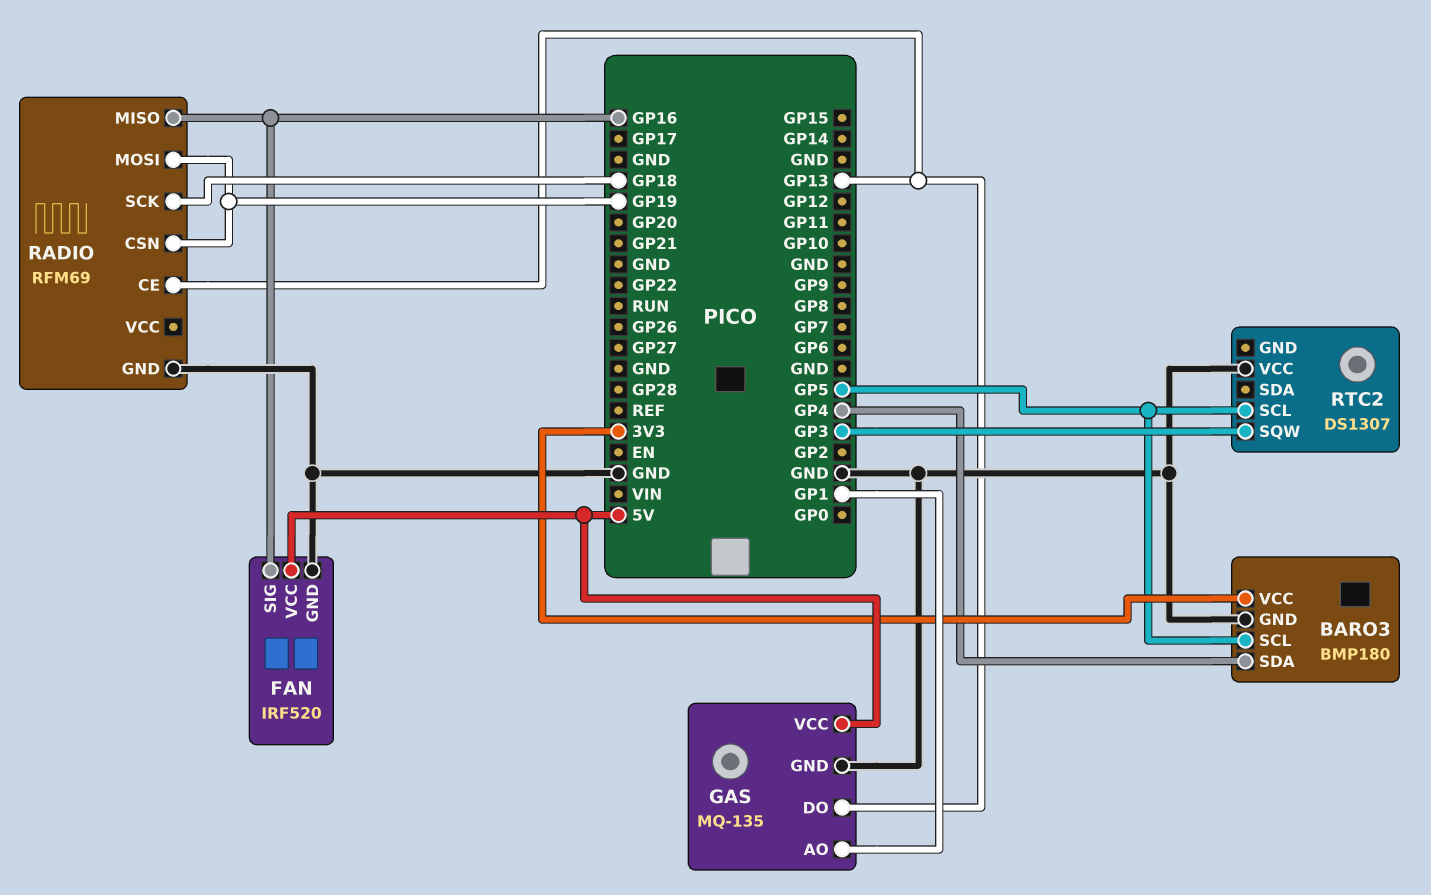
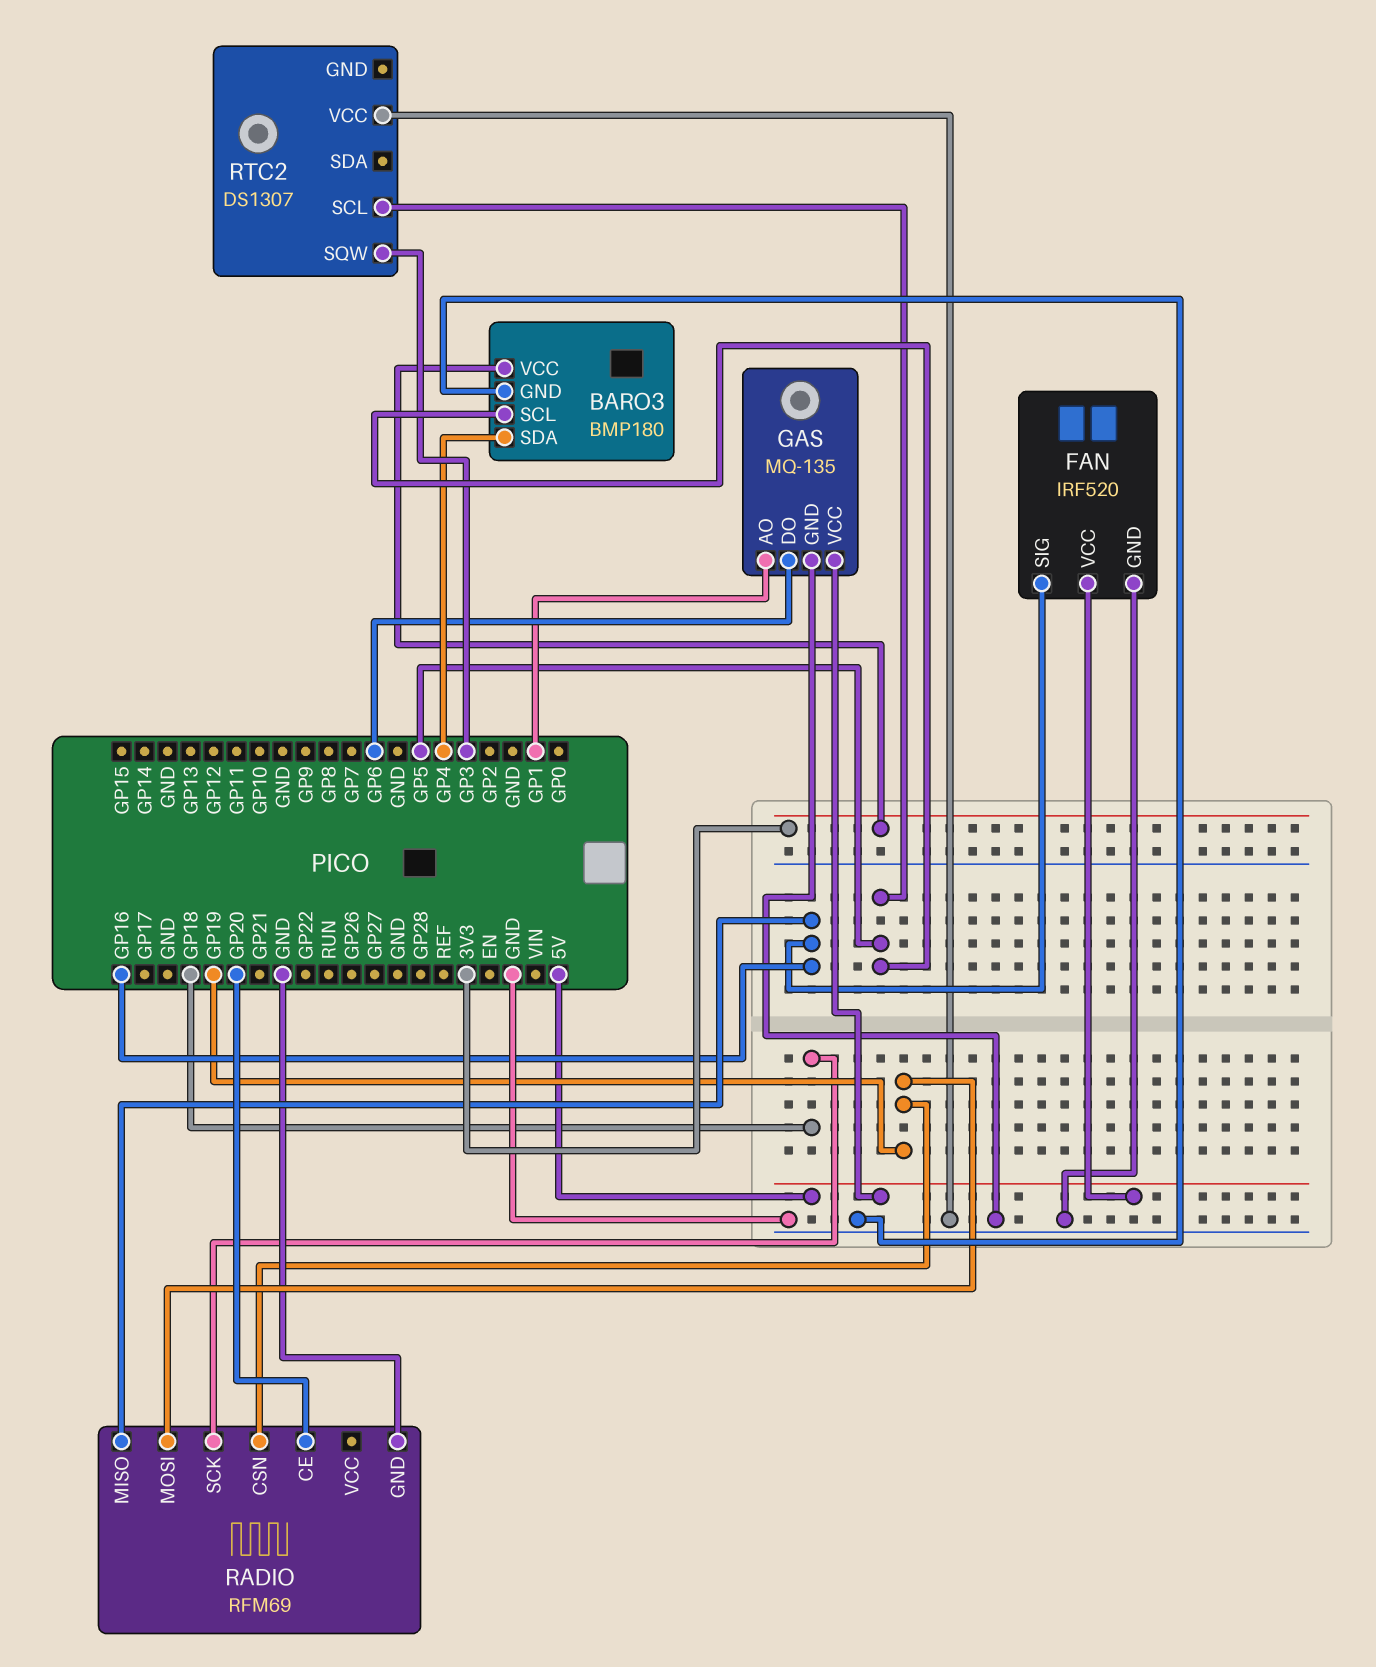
GAS pin DO: GP13 -> GP6
RADIO pin CE: GP13 -> GP20

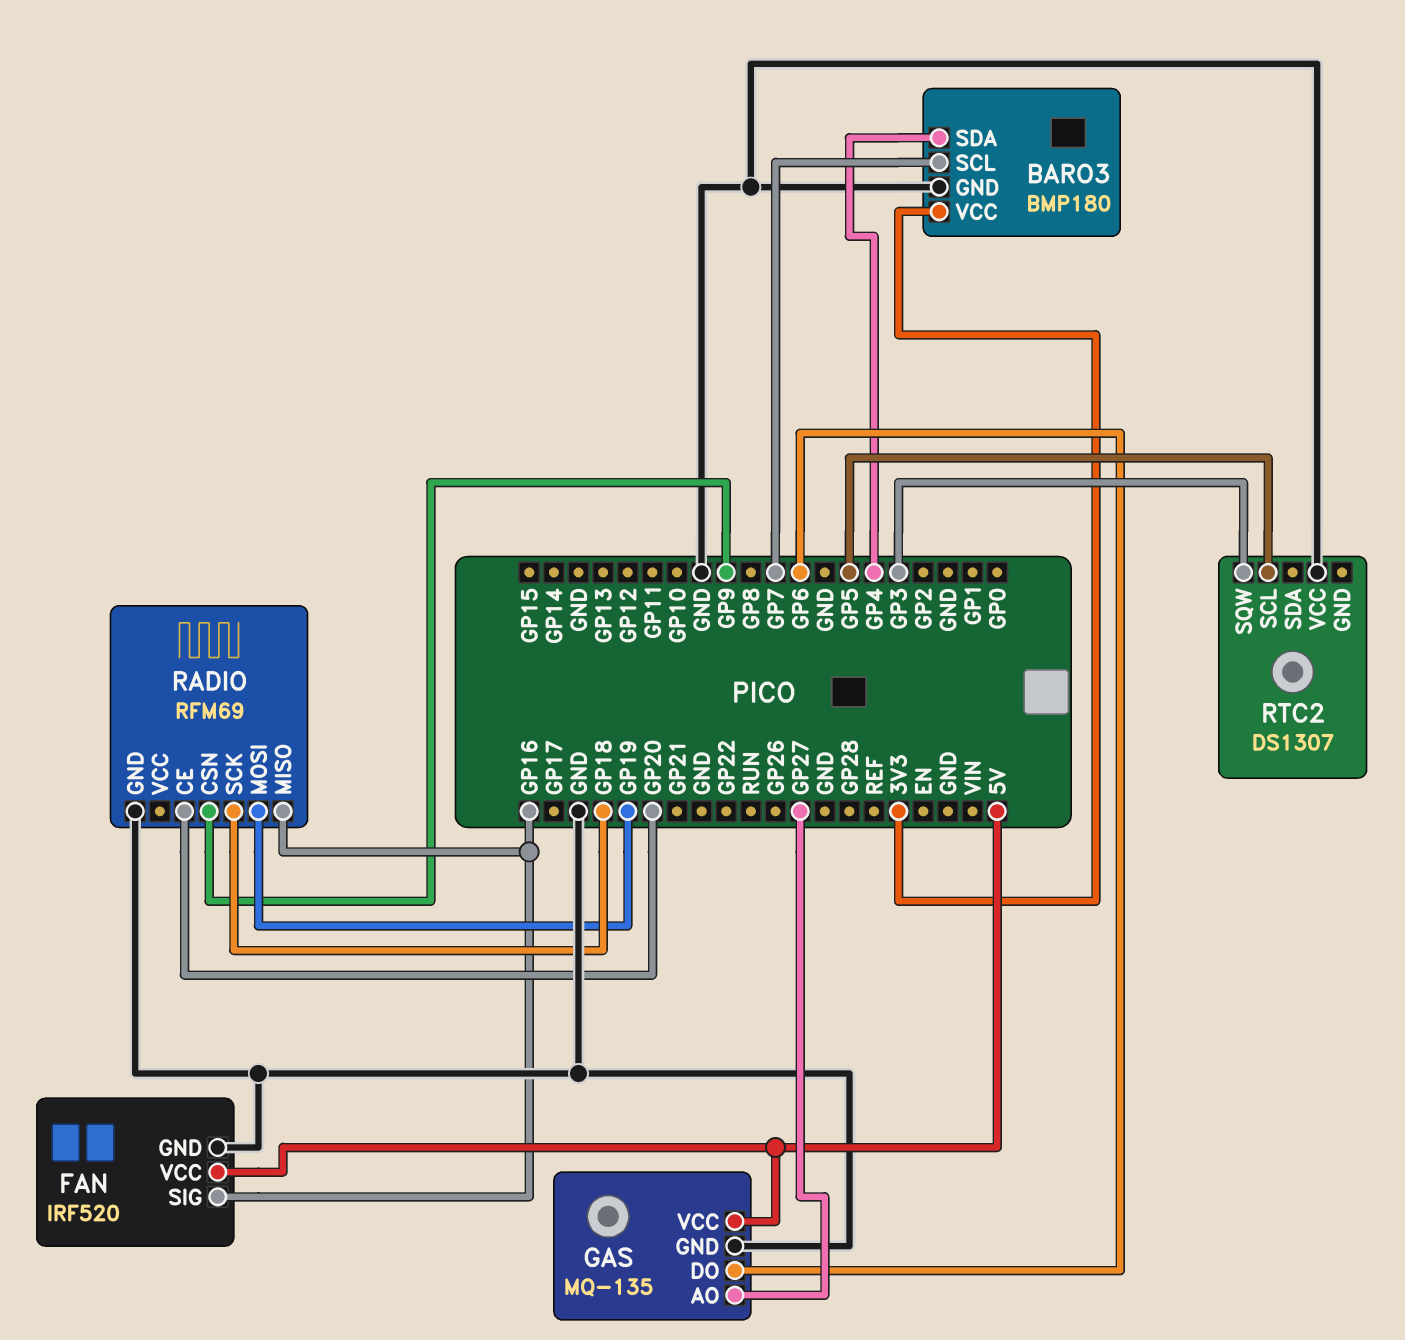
BARO3 pin SCL: GP5 -> GP7
GAS pin AO: GP1 -> GP27
RADIO pin CSN: GP19 -> GP9

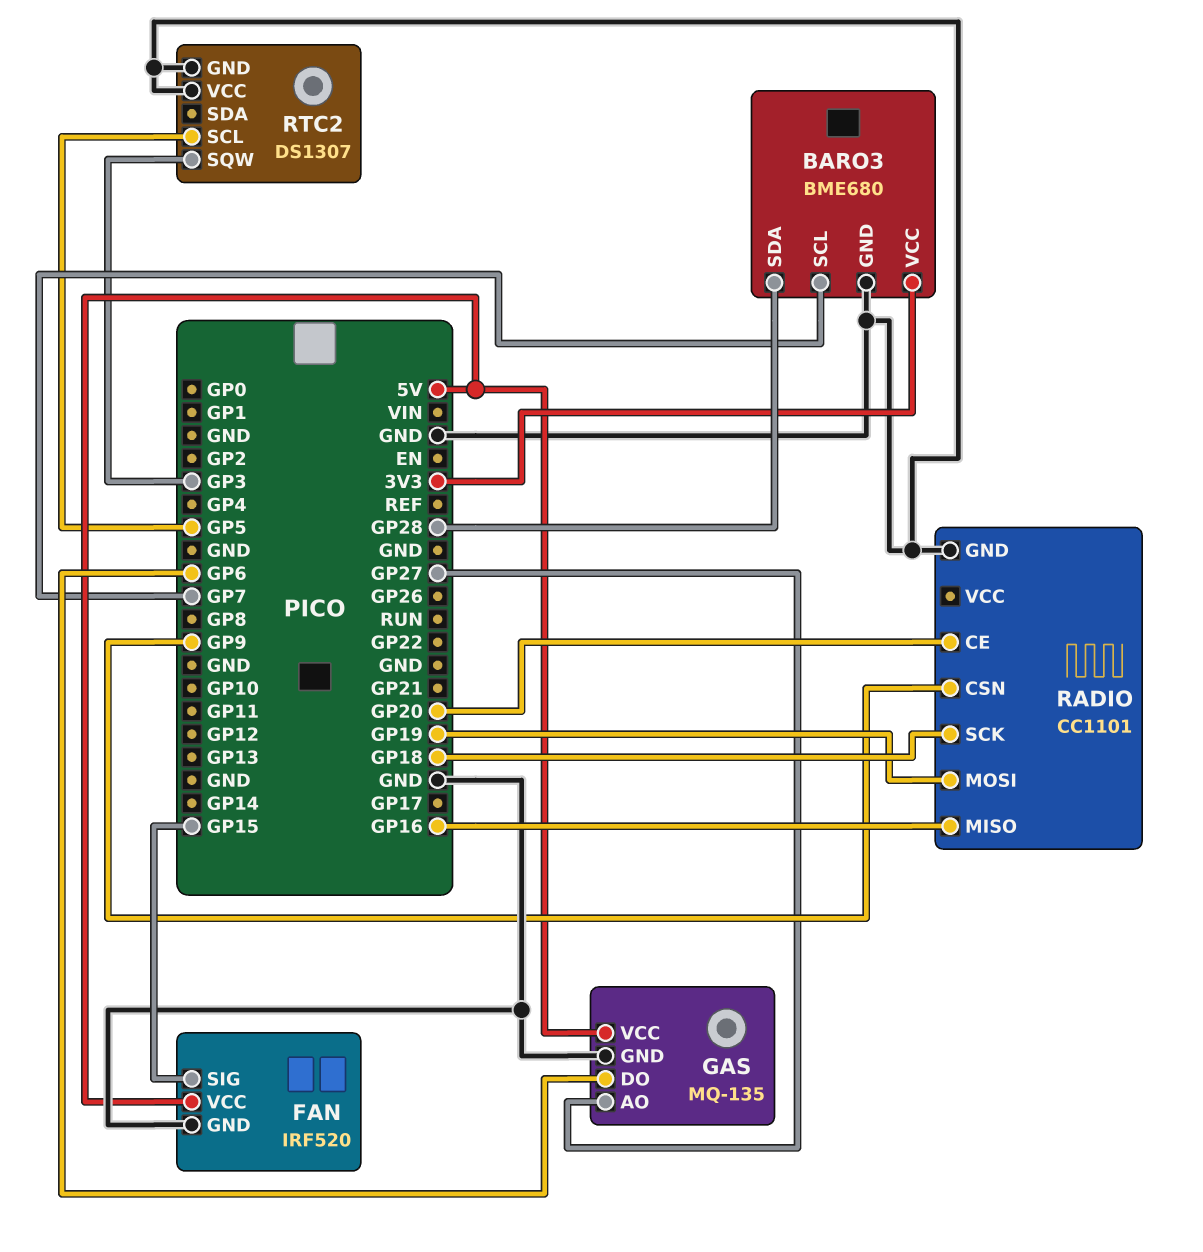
BARO3: BMP180 -> BME680
BARO3 pin SDA: GP4 -> GP28
FAN pin SIG: GP16 -> GP15
RADIO: RFM69 -> CC1101
RTC2 pin GND: none -> GND

